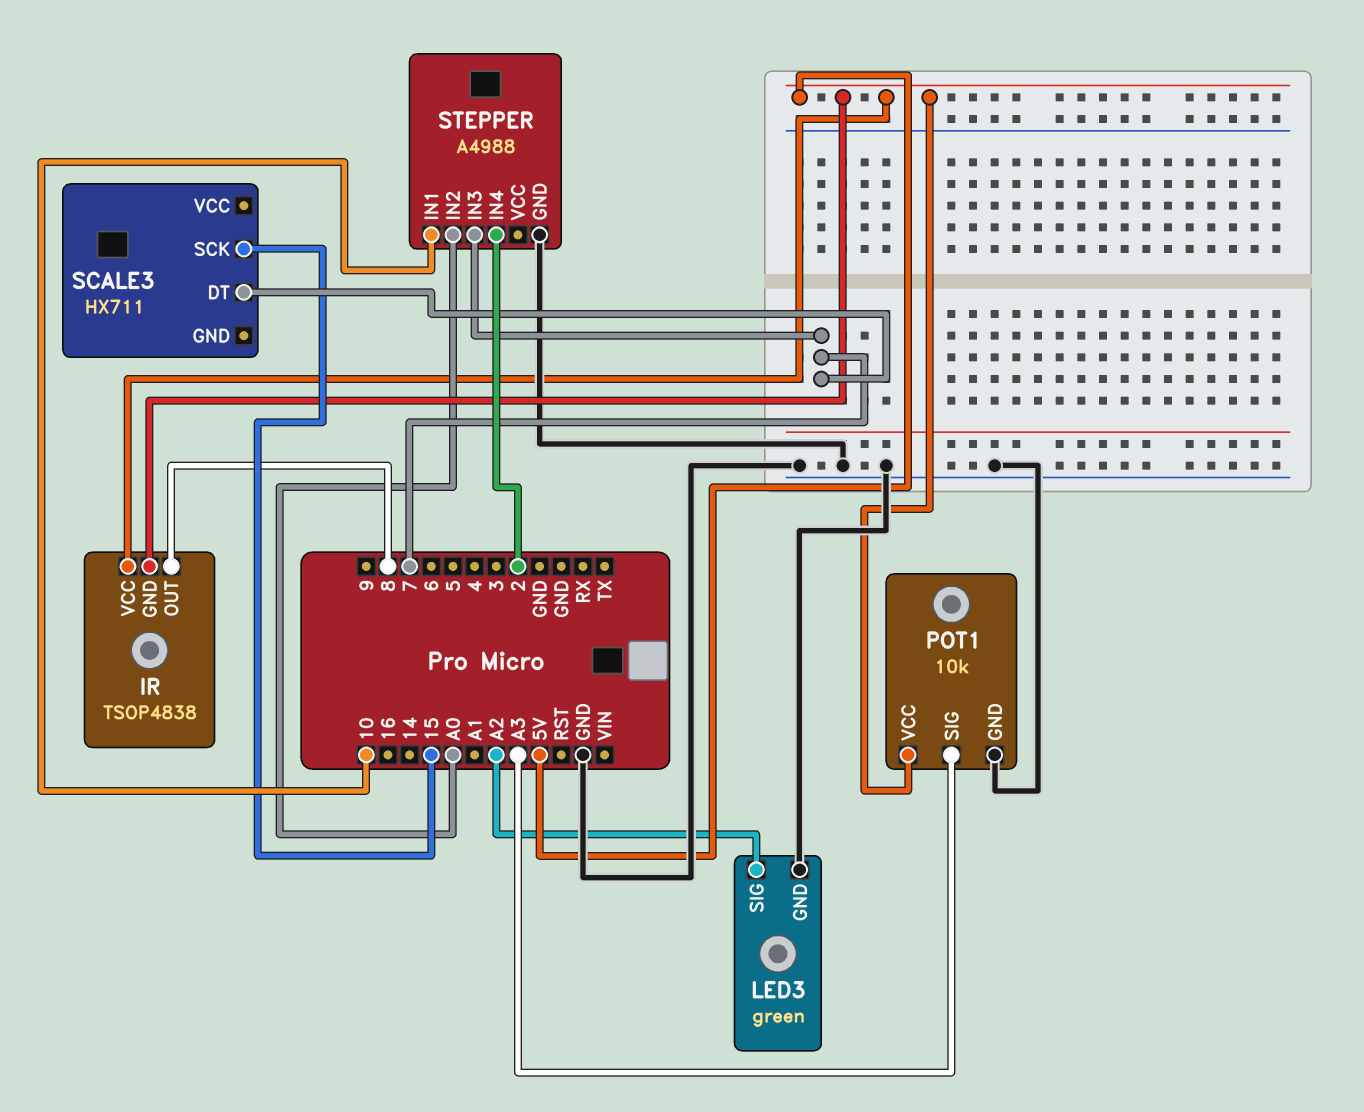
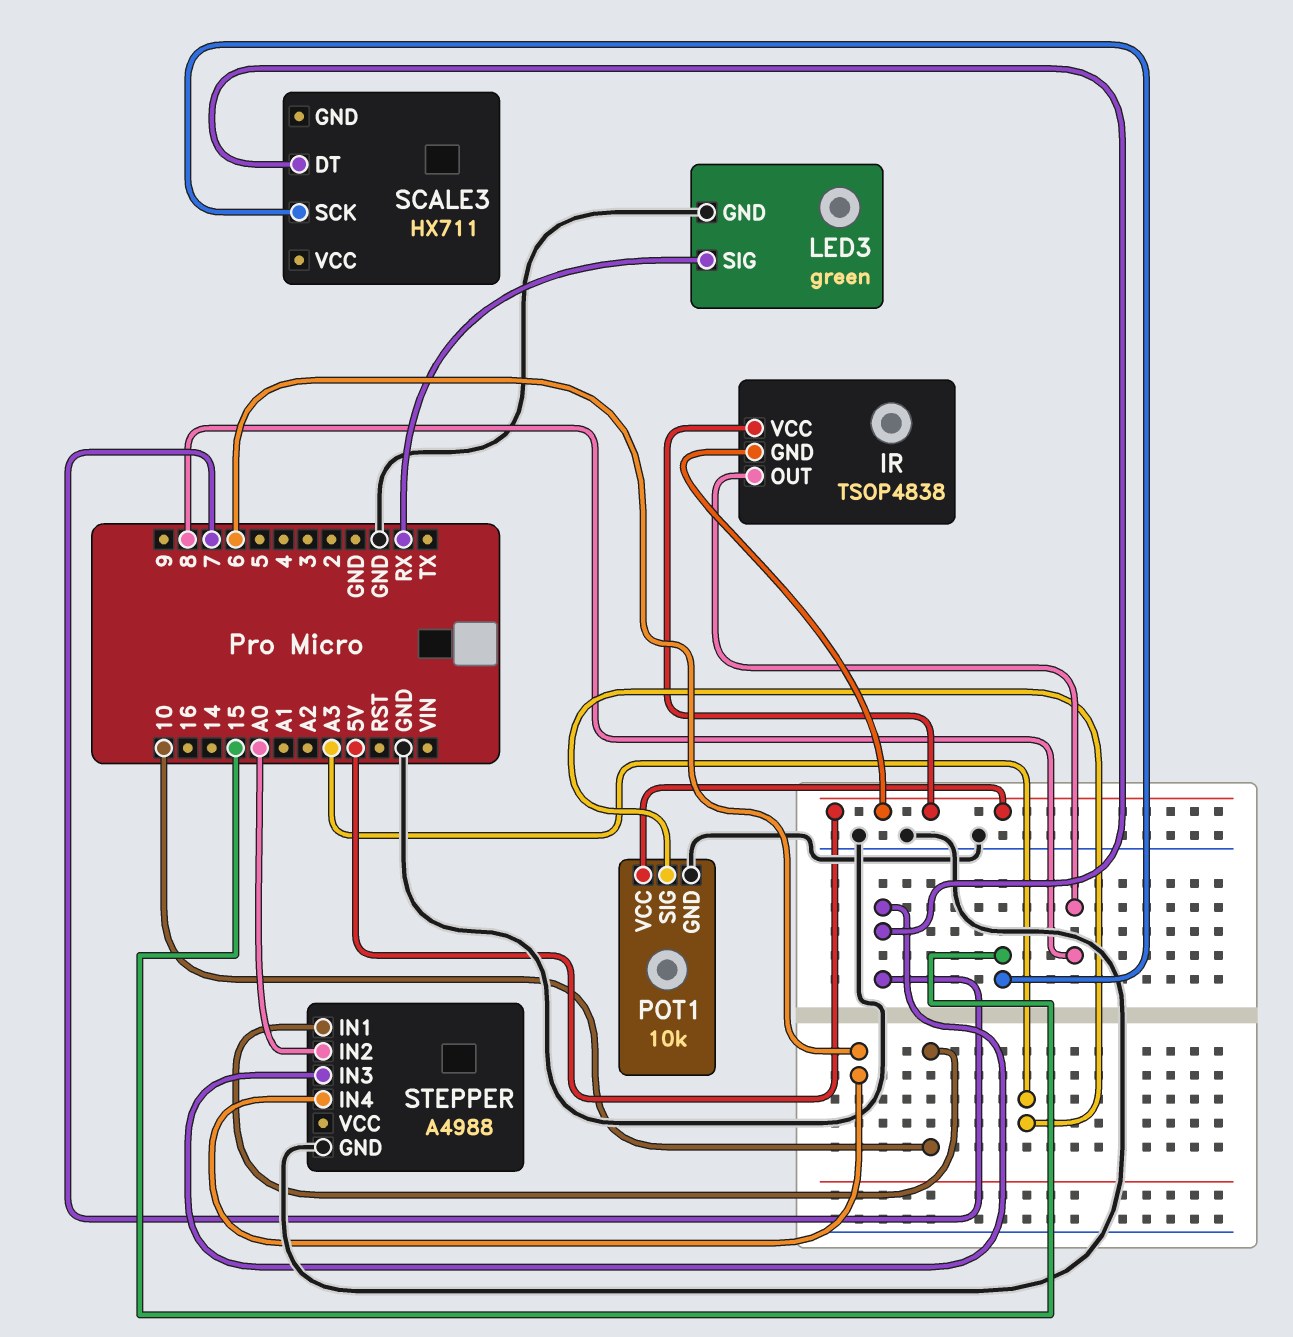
LED3 pin SIG: A2 -> RX
STEPPER pin IN4: 2 -> 6

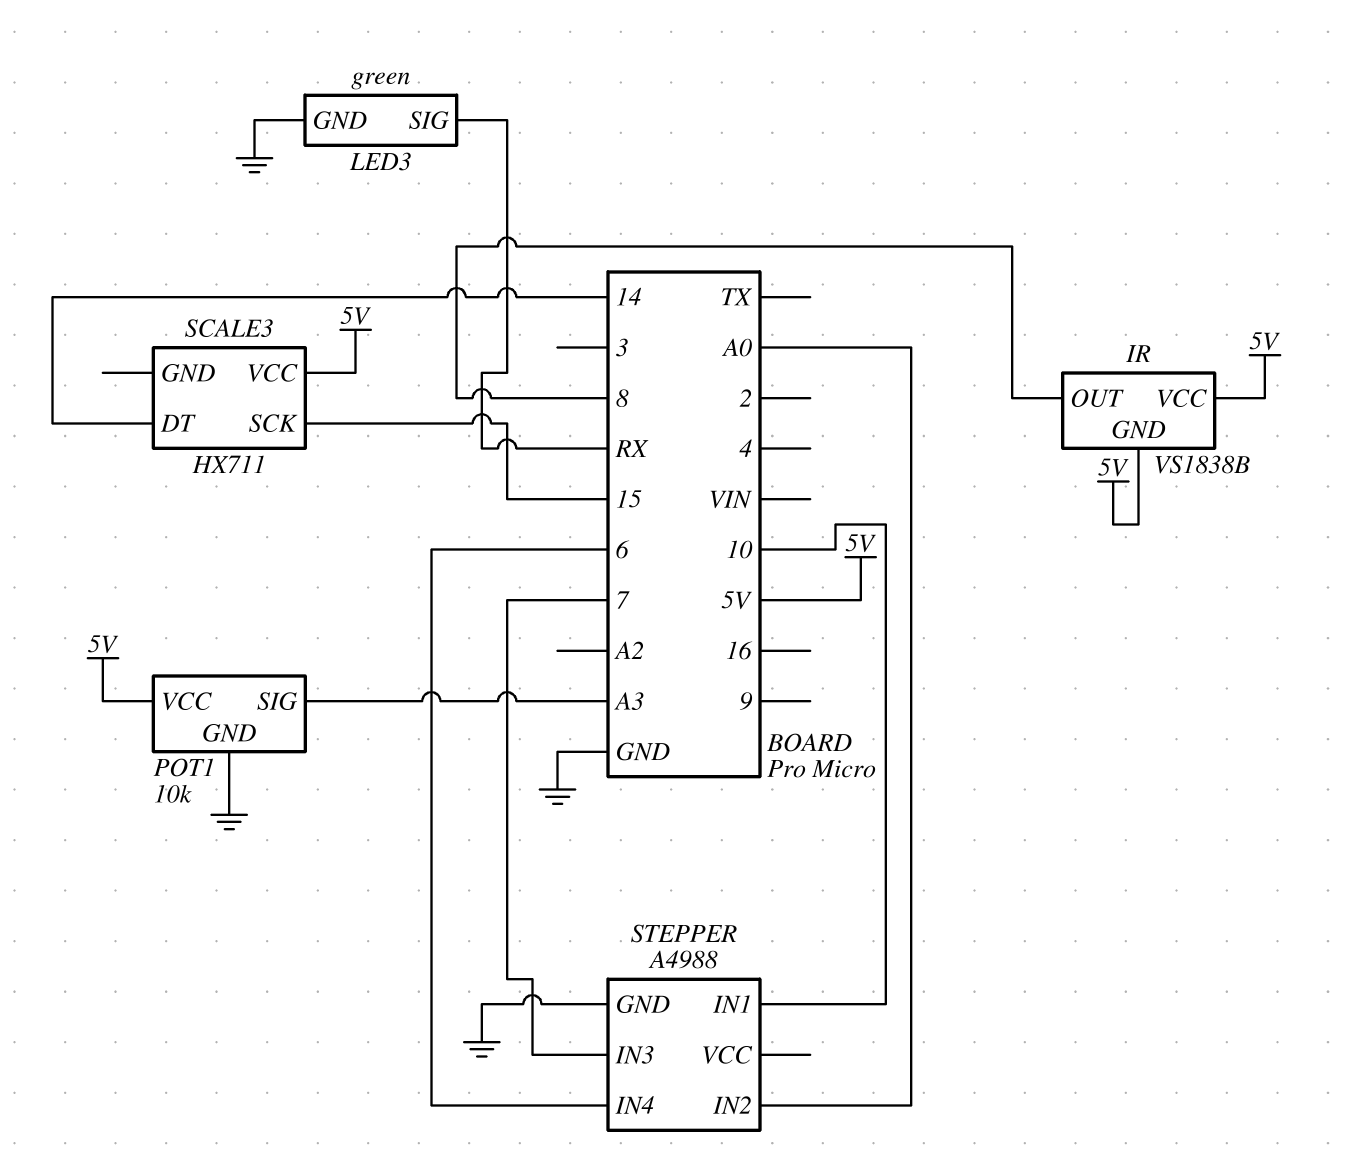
IR: TSOP4838 -> VS1838B
SCALE3 pin DT: 7 -> 14
SCALE3 pin VCC: none -> 5V

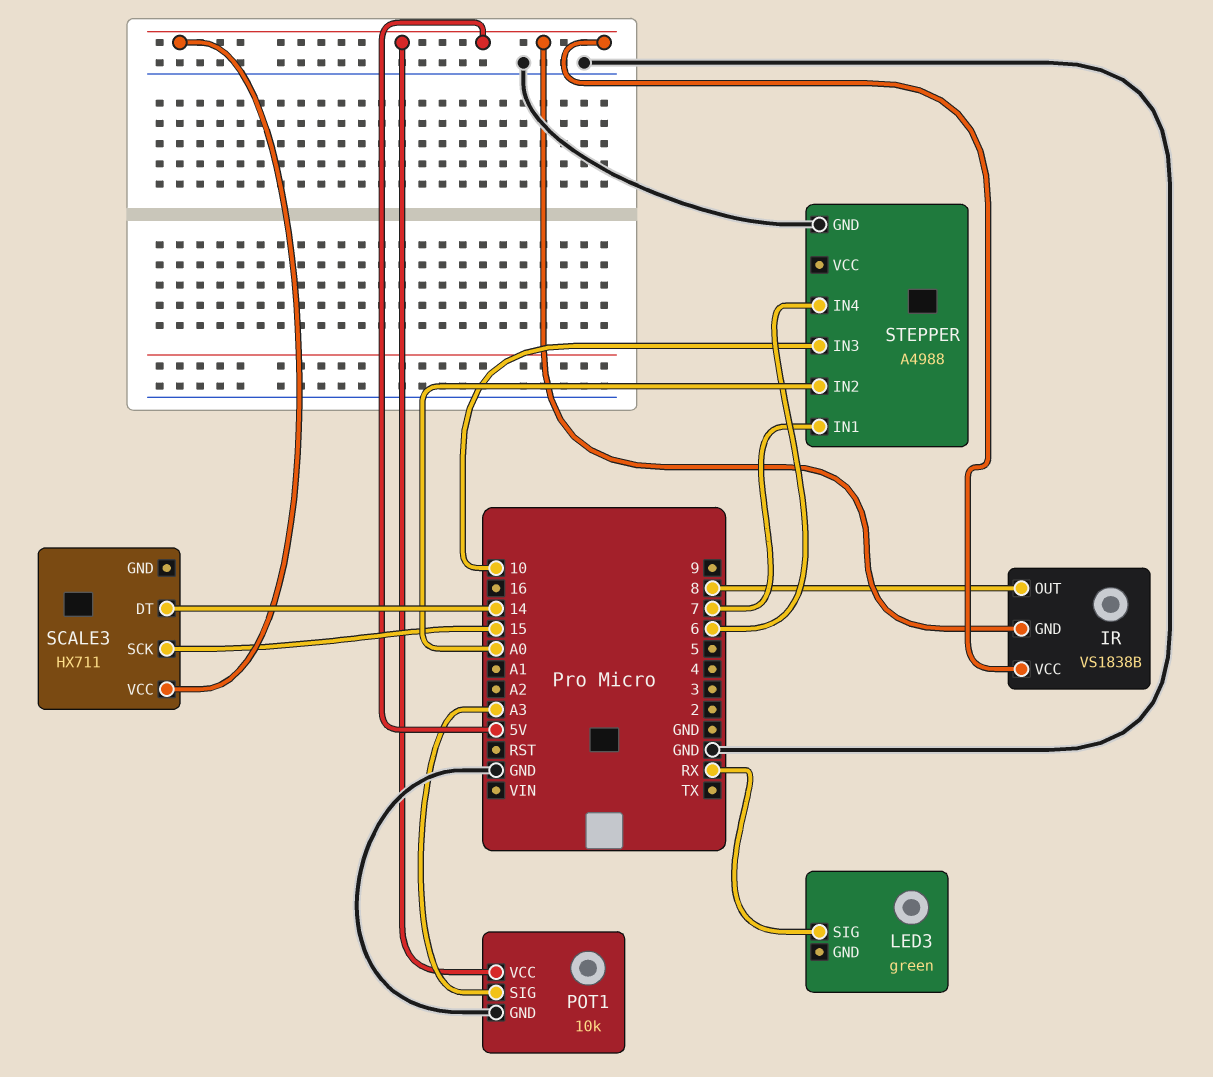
LED3 pin GND: GND -> none
STEPPER pin IN1: 10 -> 7
STEPPER pin IN3: 7 -> 10

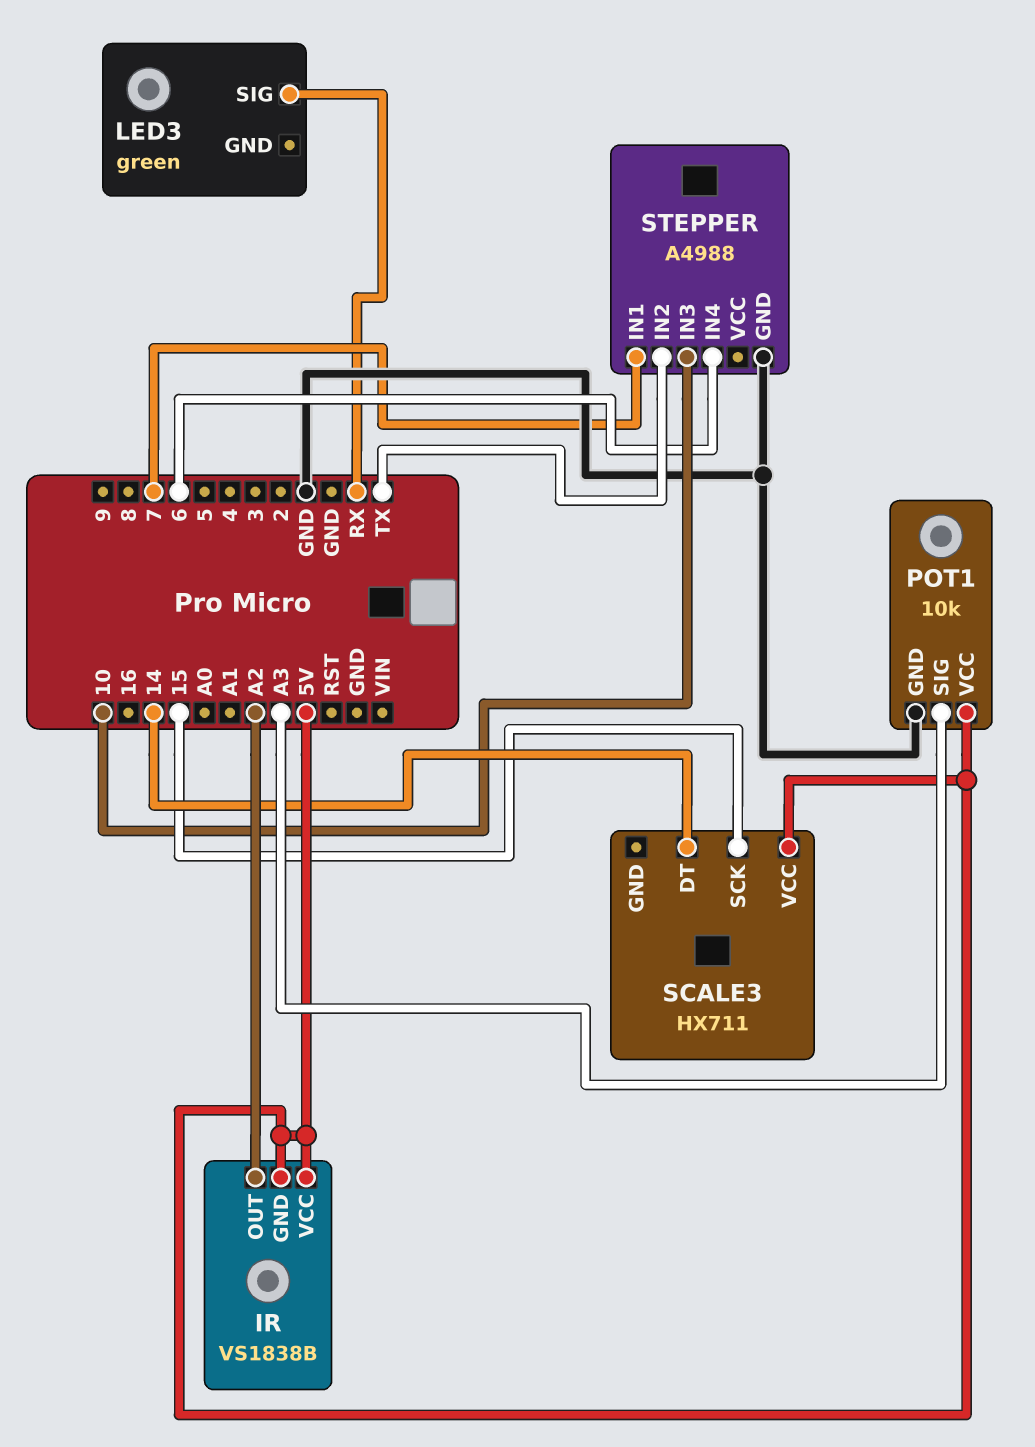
IR pin OUT: 8 -> A2
STEPPER pin IN2: A0 -> TX

